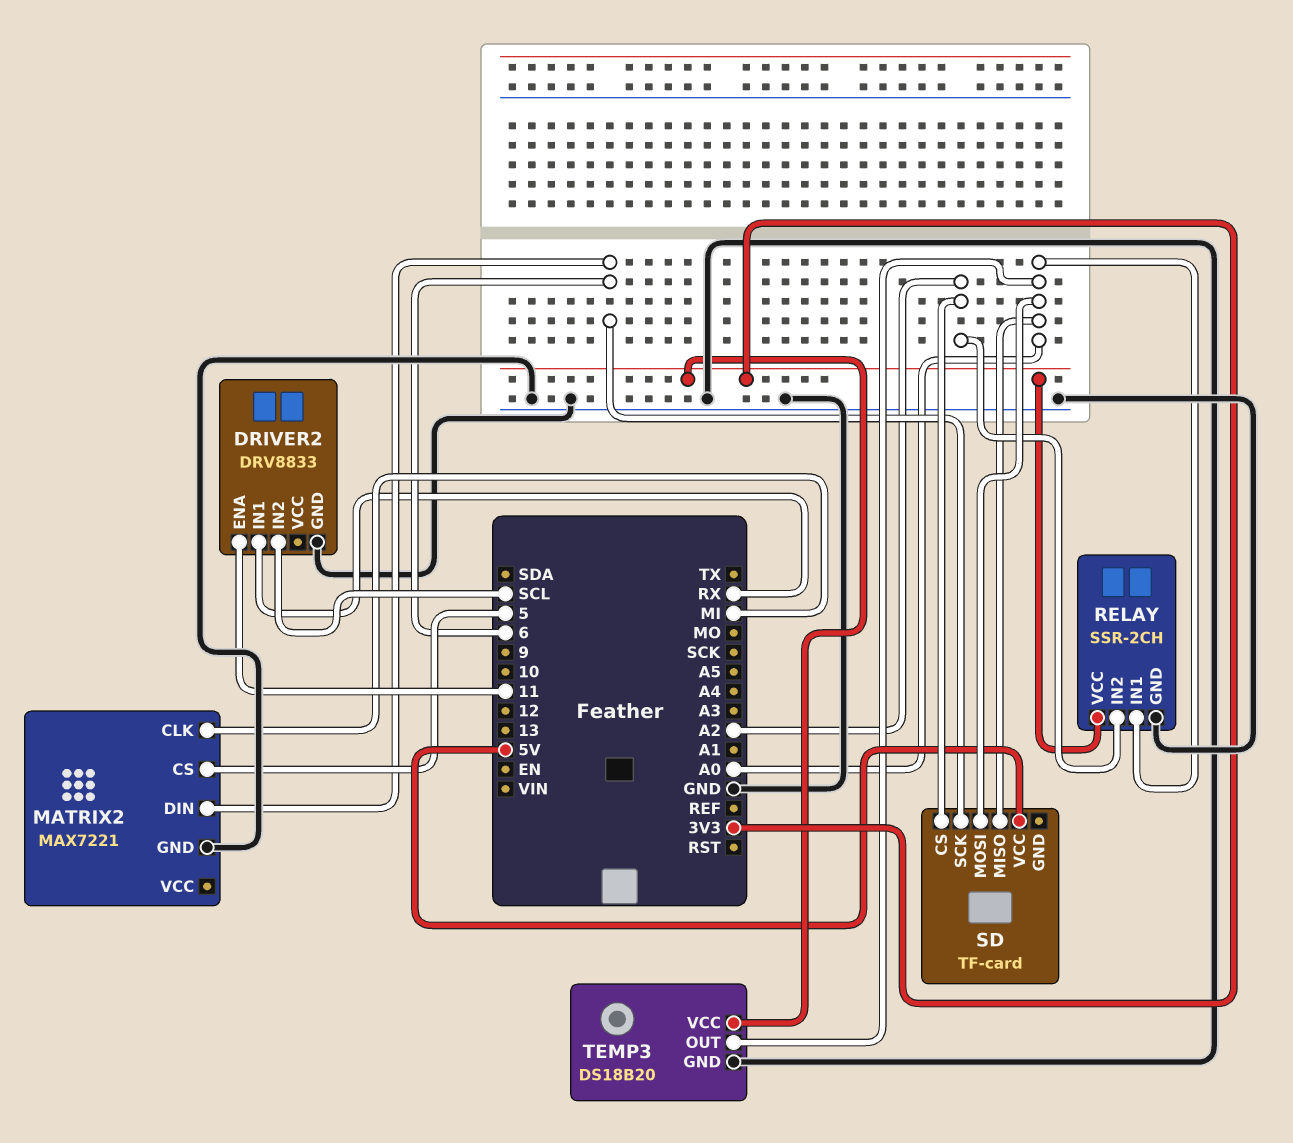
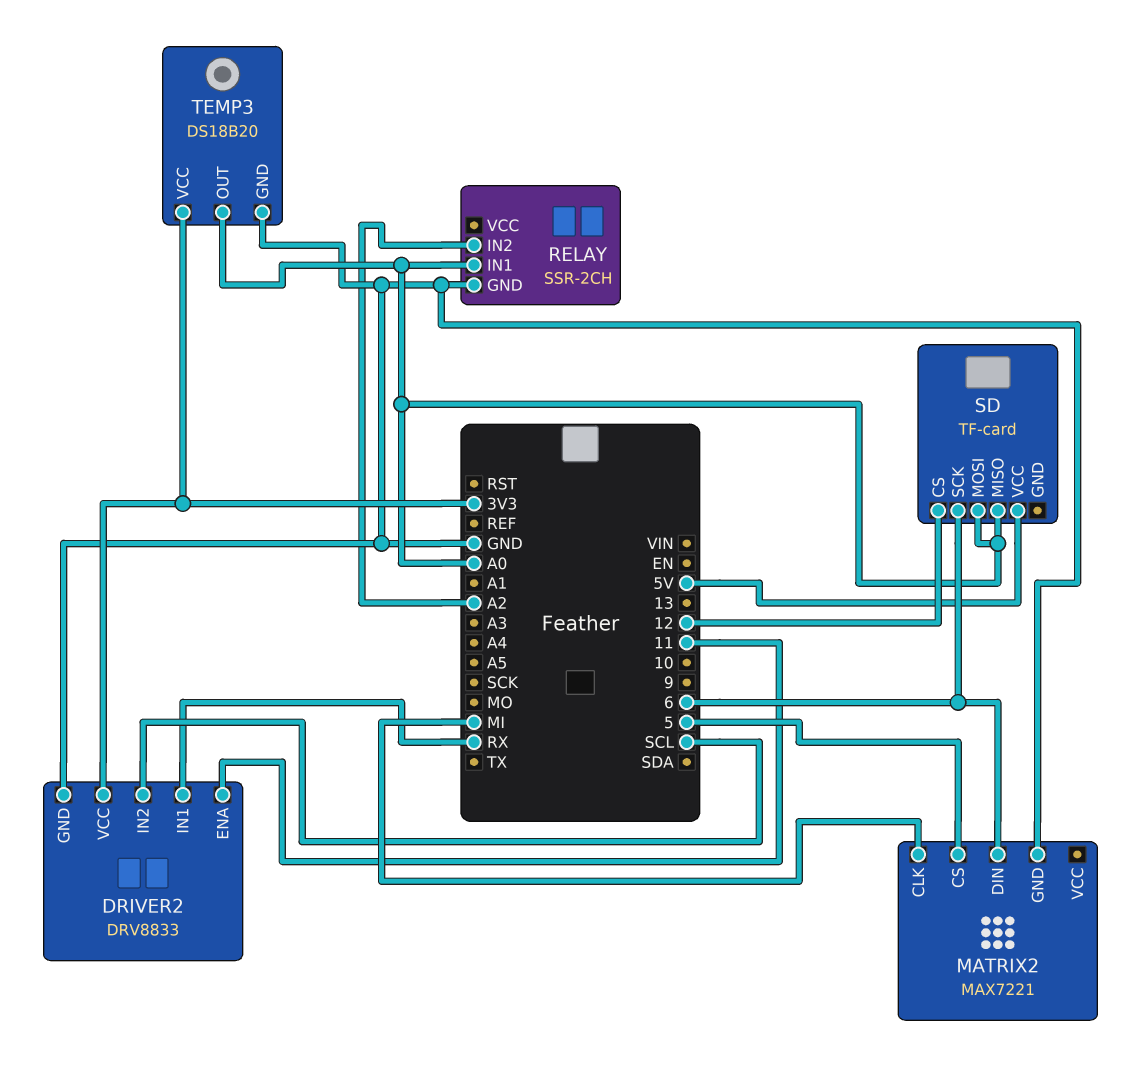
DRIVER2 pin VCC: none -> 3V3
RELAY pin VCC: 3V3 -> none
SD pin CS: A2 -> 12

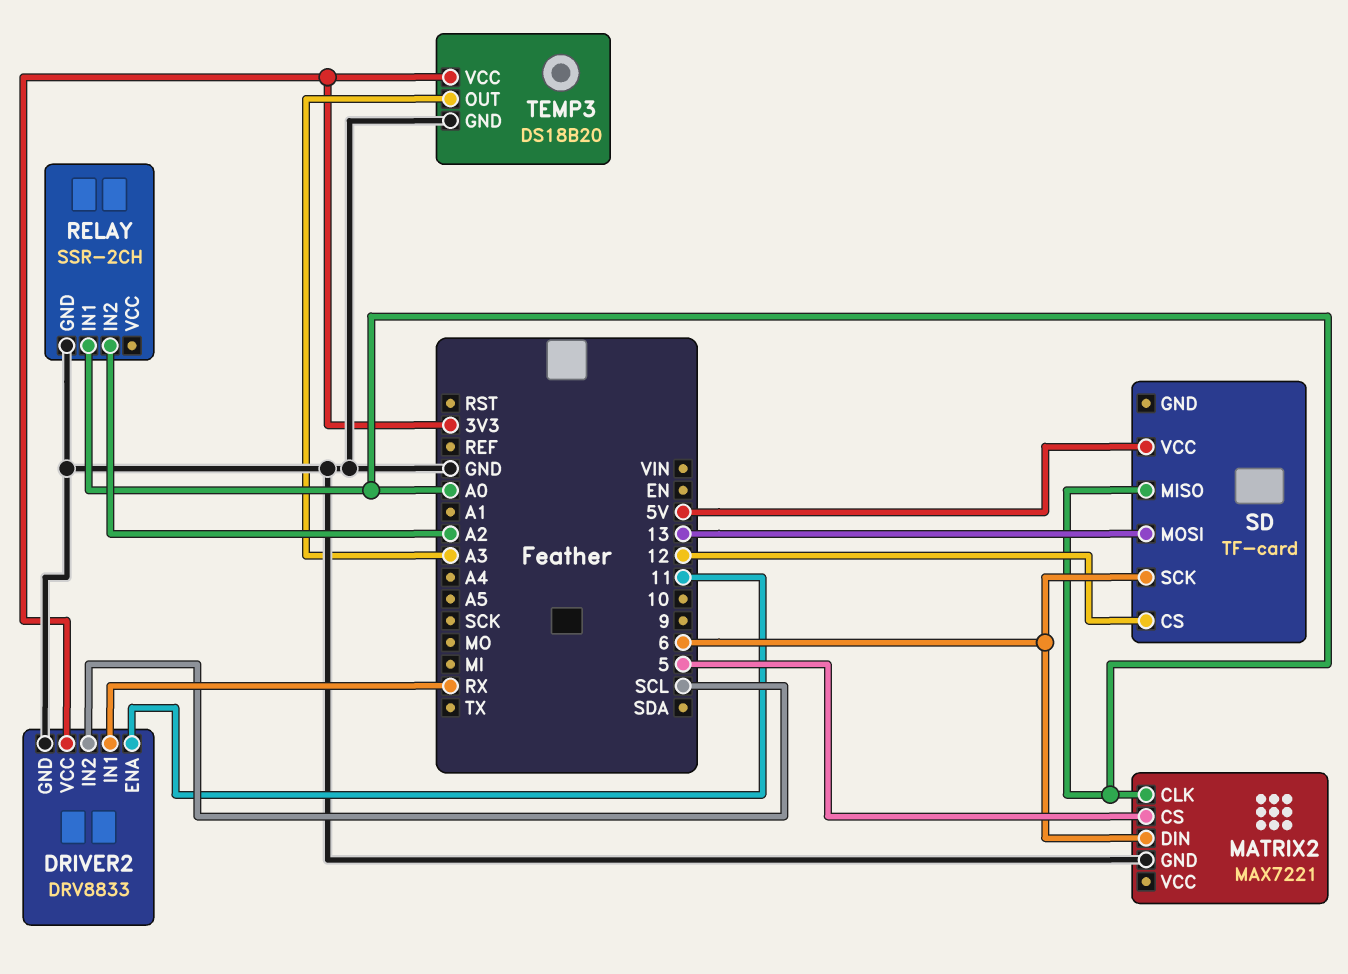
MATRIX2 pin CLK: MI -> A0
SD pin MOSI: A0 -> 13
TEMP3 pin OUT: A0 -> A3

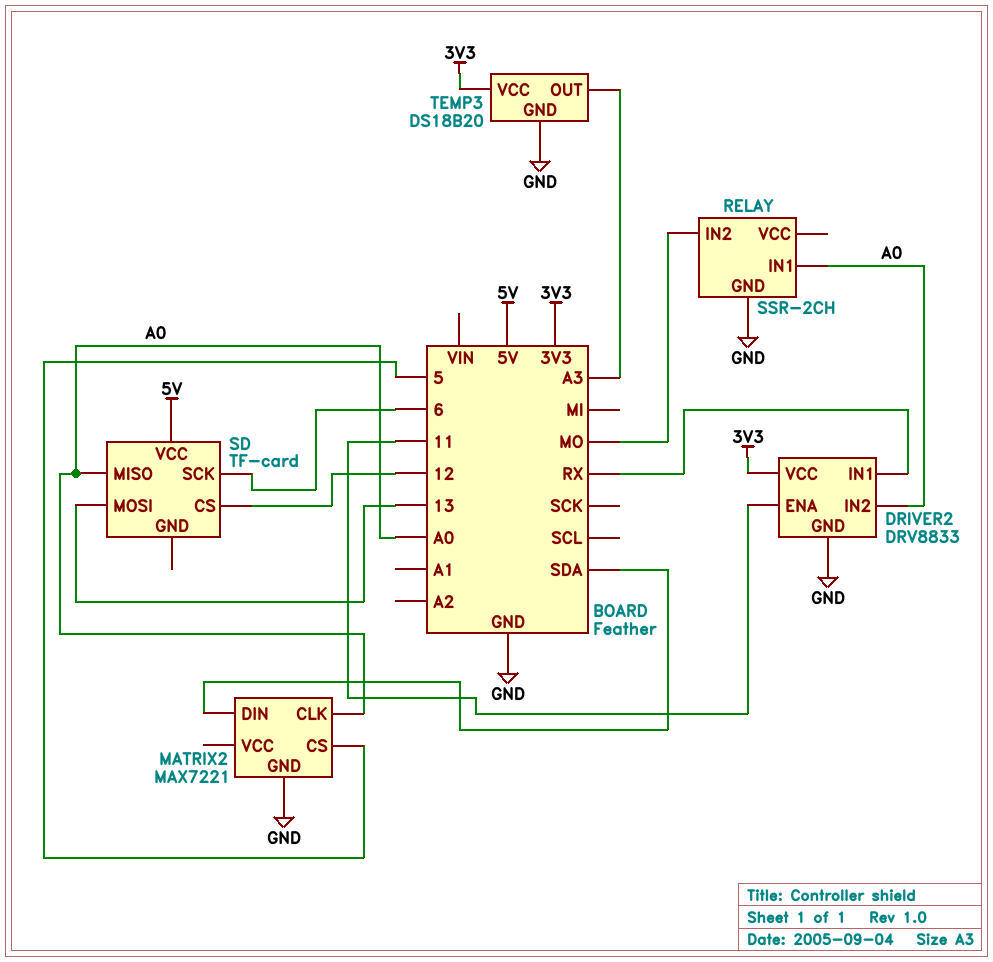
DRIVER2 pin IN2: SCL -> A0
MATRIX2 pin DIN: 6 -> SDA
RELAY pin IN2: A2 -> MO

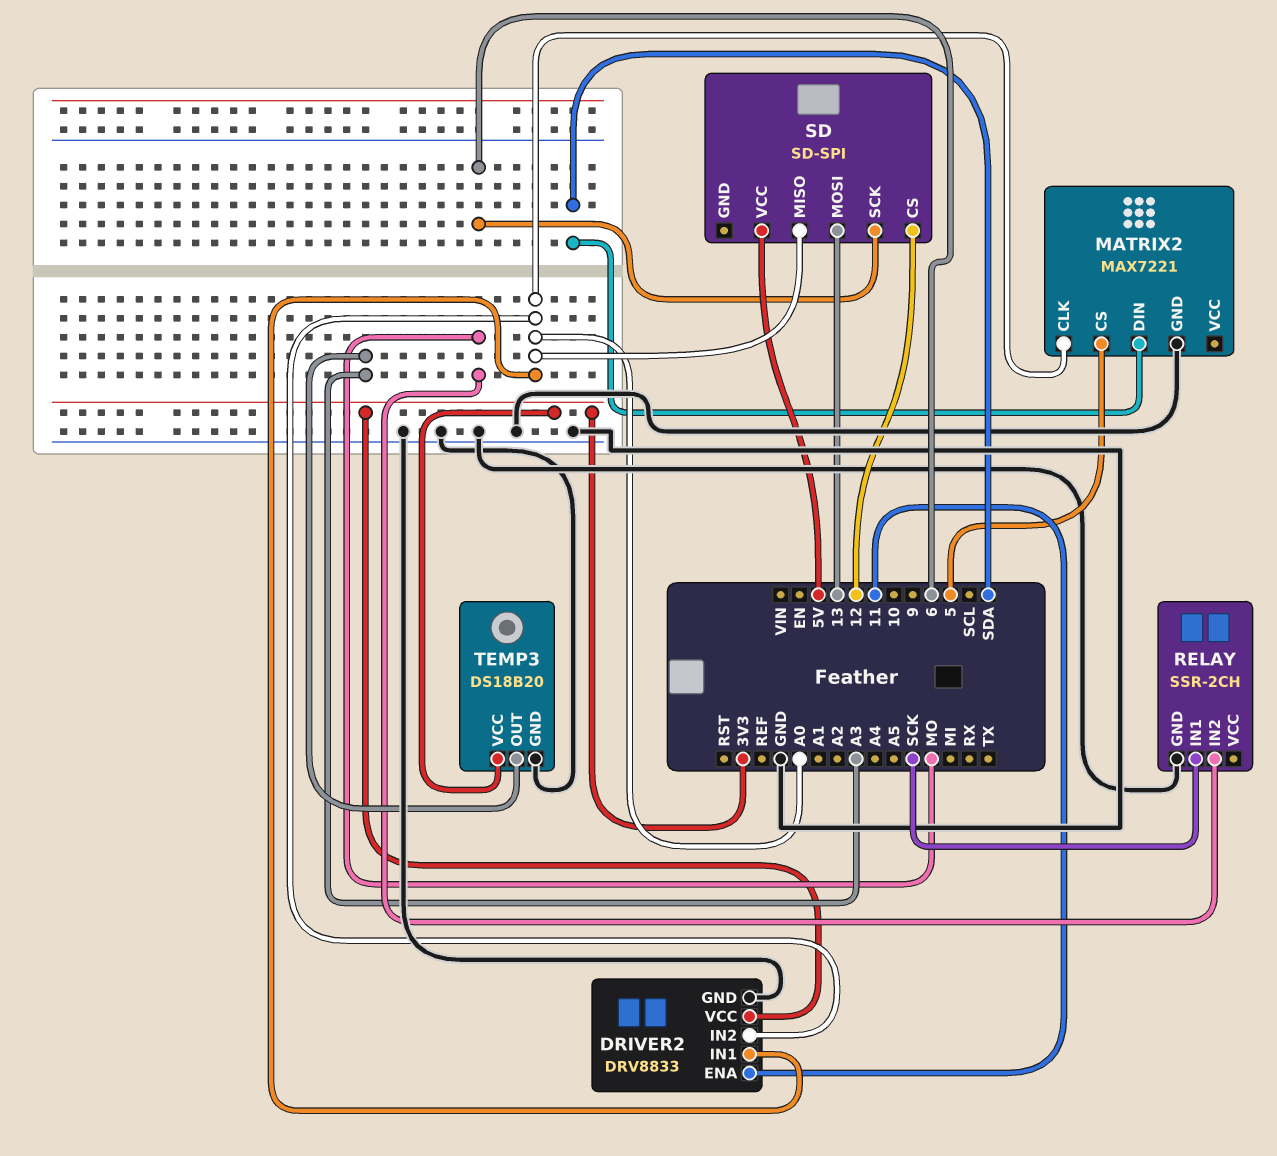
DRIVER2 pin IN1: RX -> A0
RELAY pin IN1: A0 -> SCK
SD: TF-card -> SD-SPI

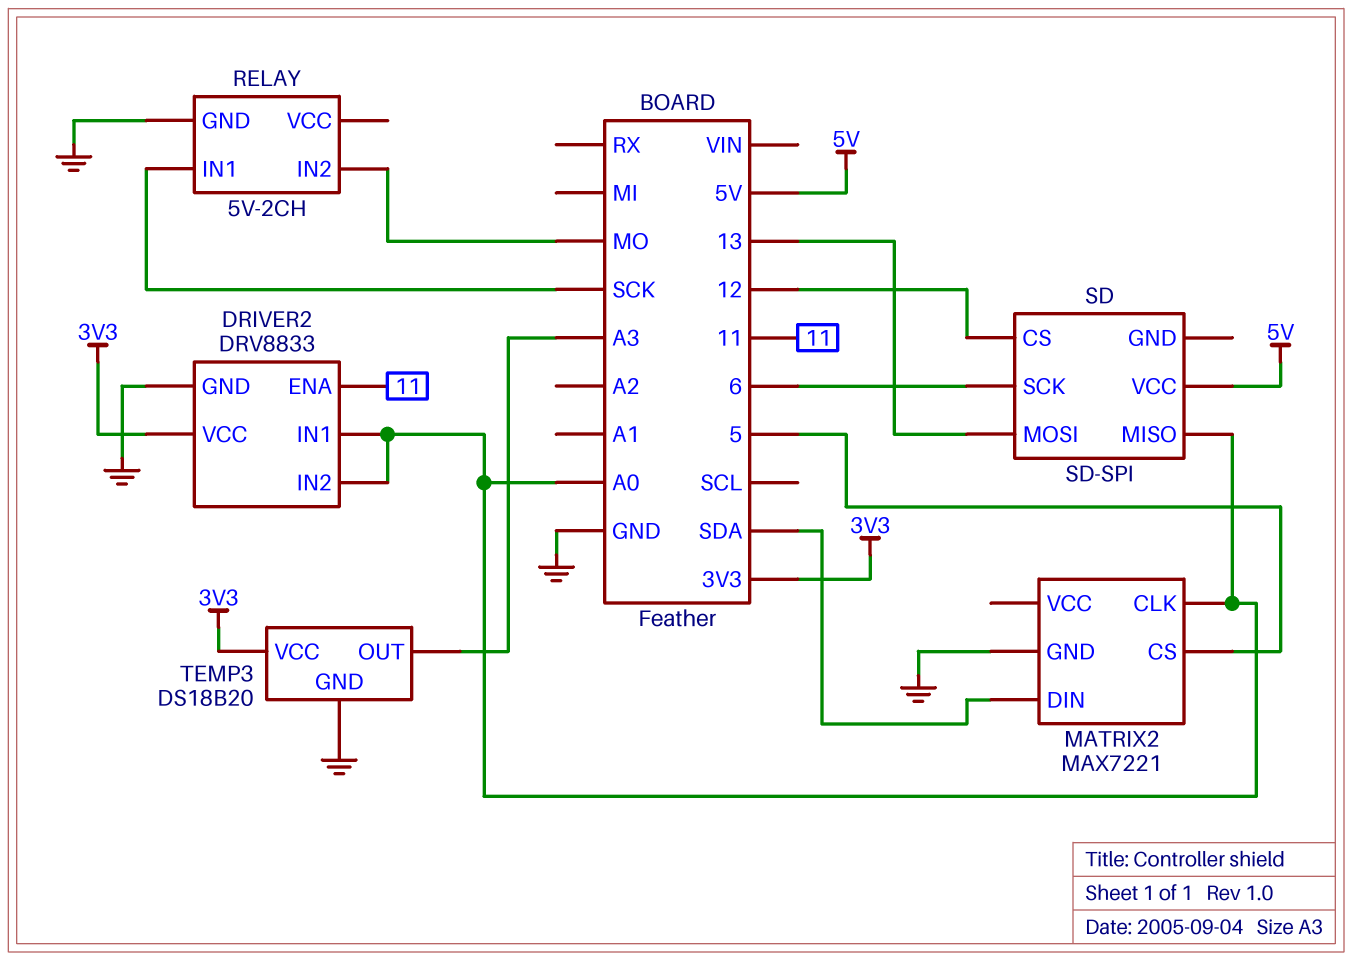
RELAY: SSR-2CH -> 5V-2CH

